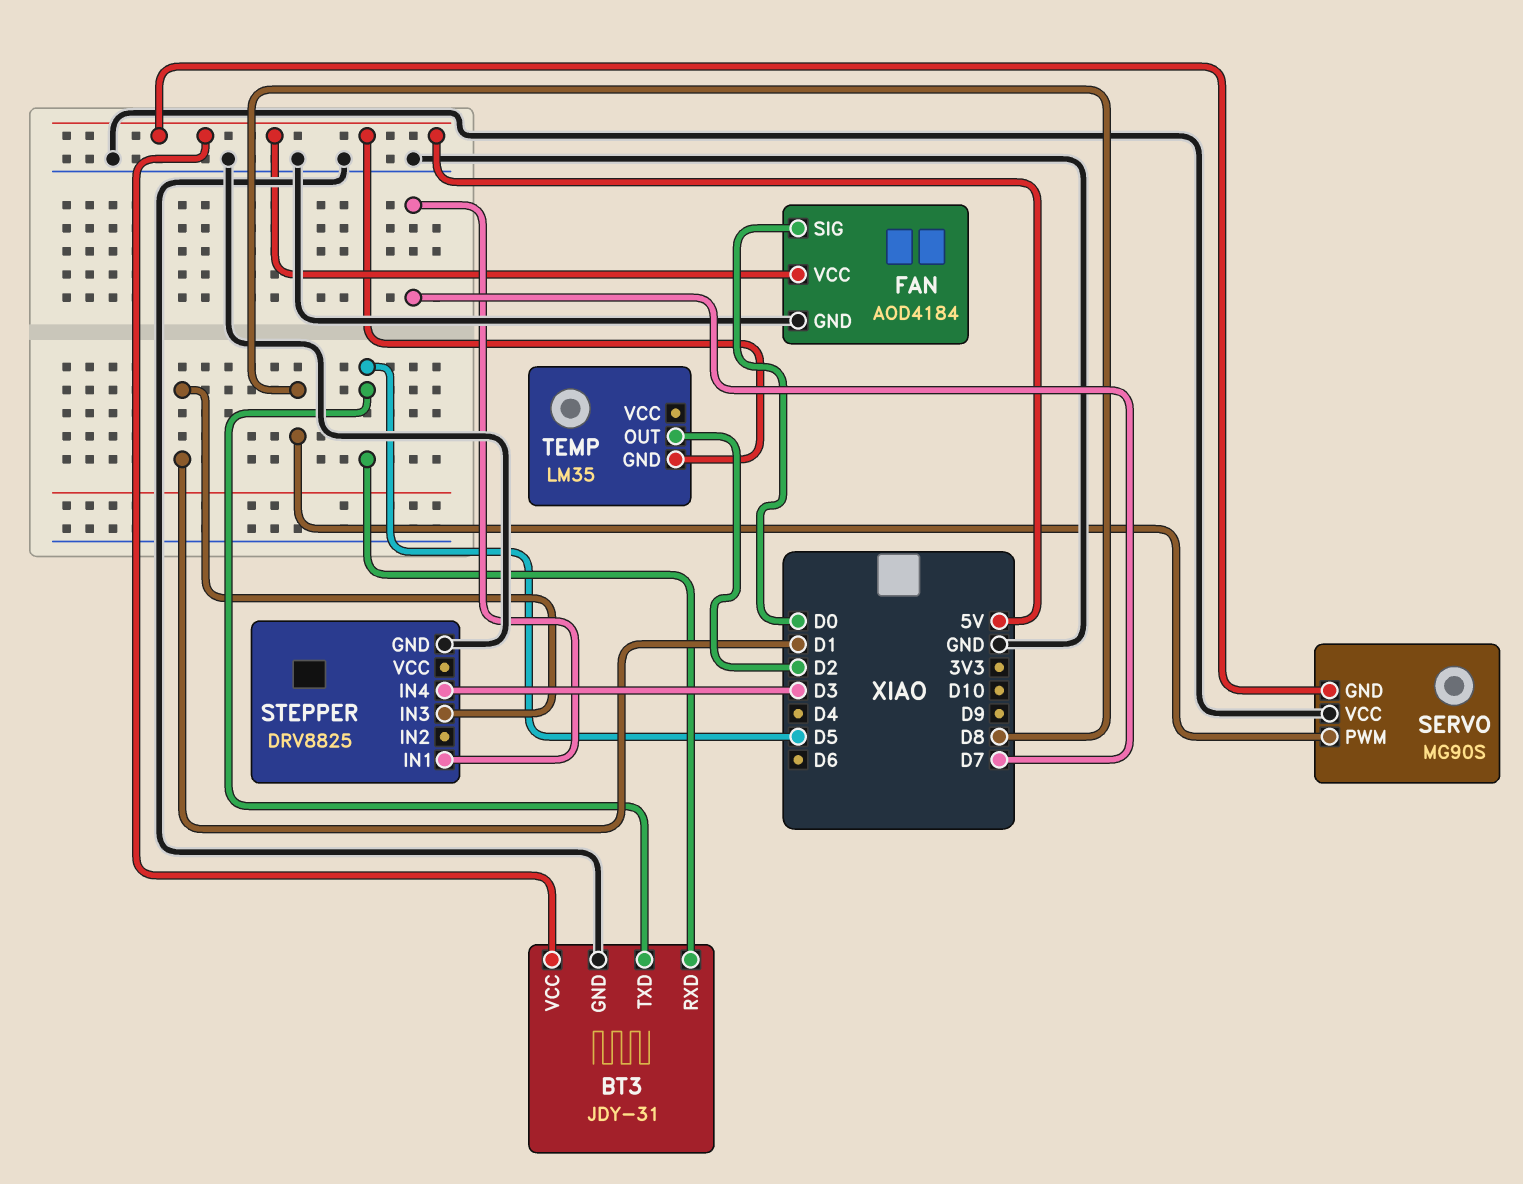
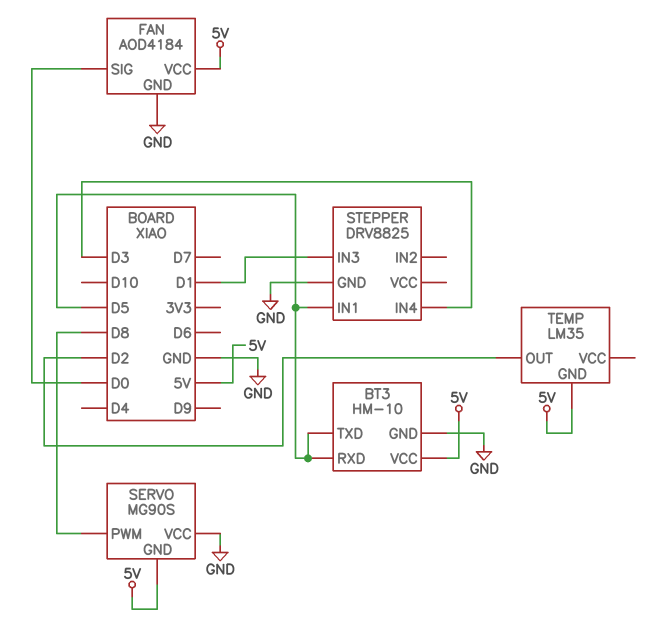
BT3: JDY-31 -> HM-10
STEPPER pin IN1: D7 -> D5

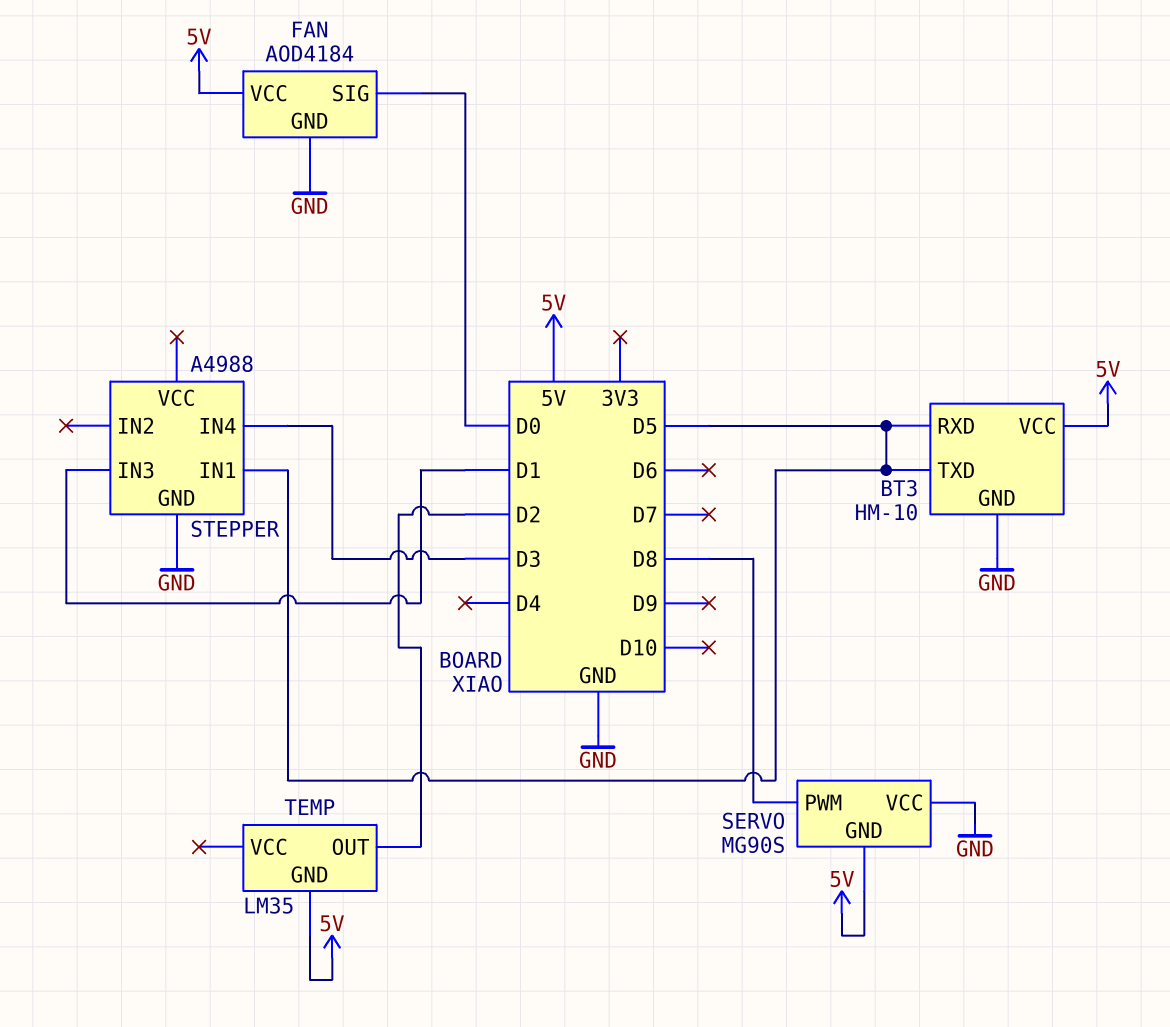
STEPPER: DRV8825 -> A4988

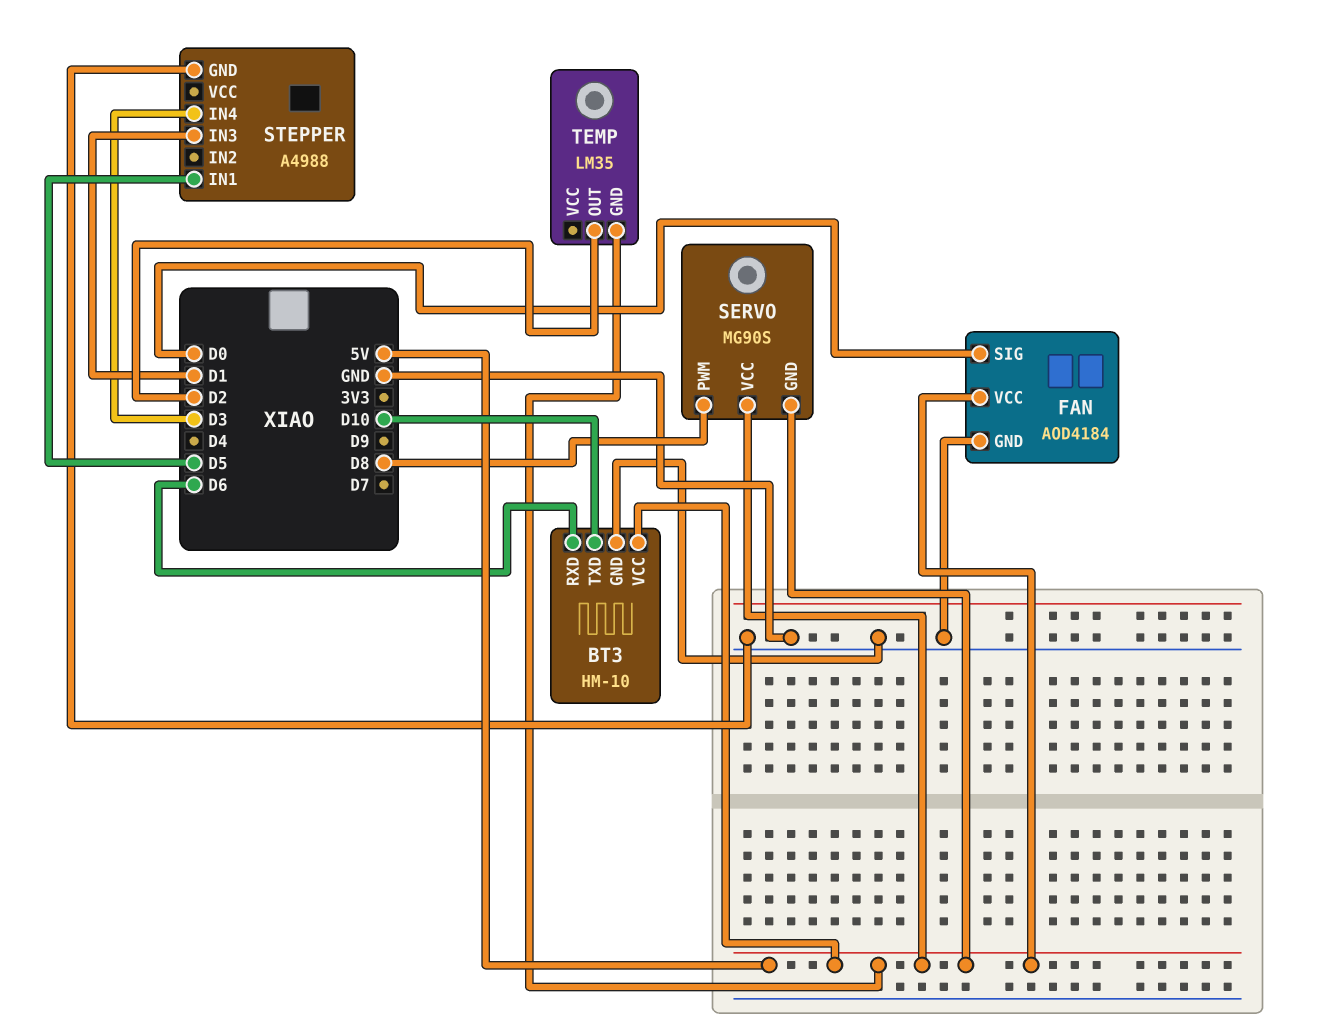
BT3 pin RXD: D5 -> D6
BT3 pin TXD: D5 -> D10
SERVO pin VCC: GND -> 5V

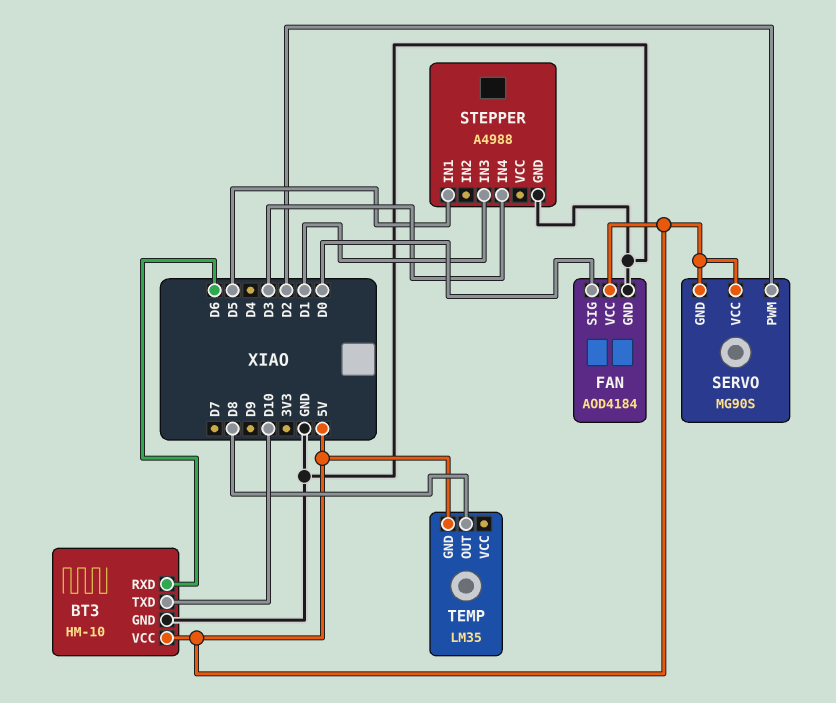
SERVO pin PWM: D8 -> D2
TEMP pin OUT: D2 -> D8

